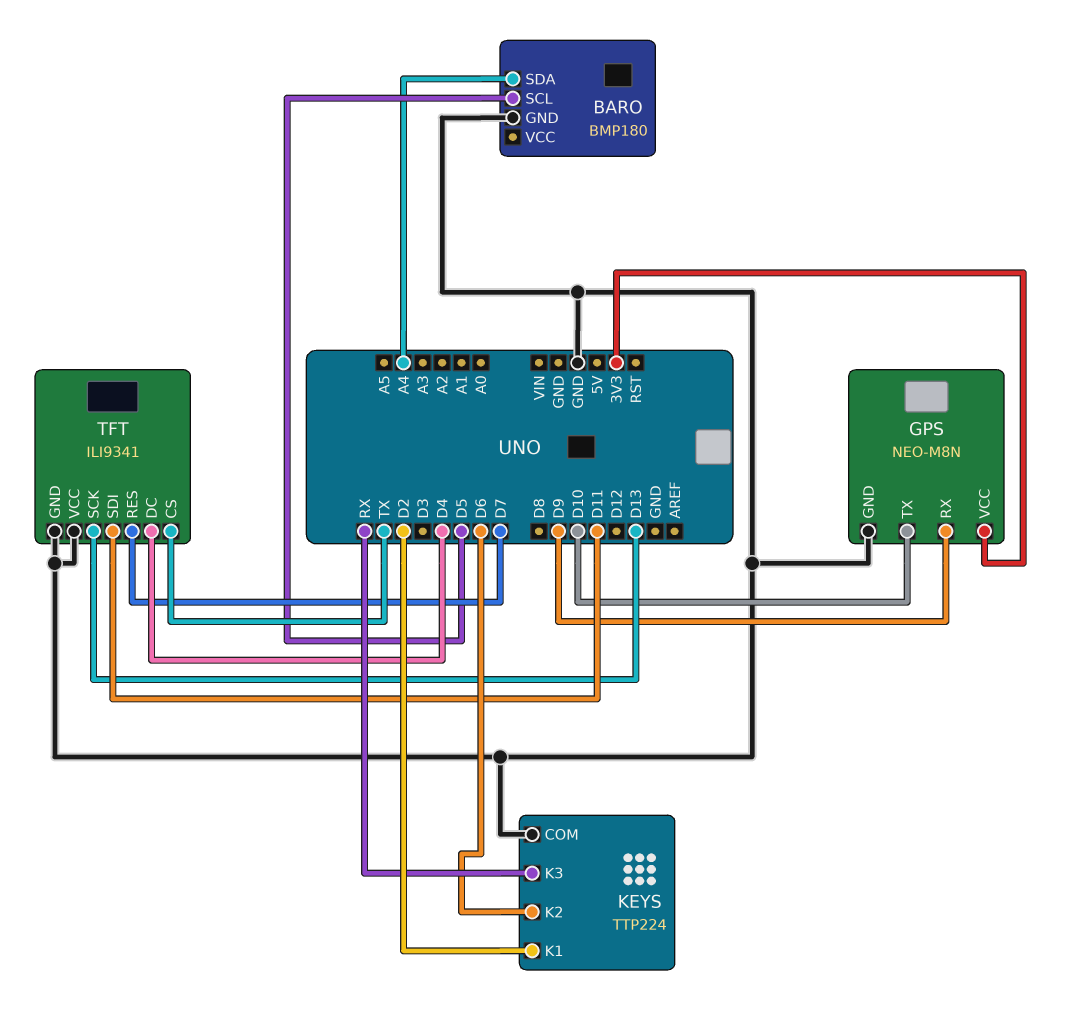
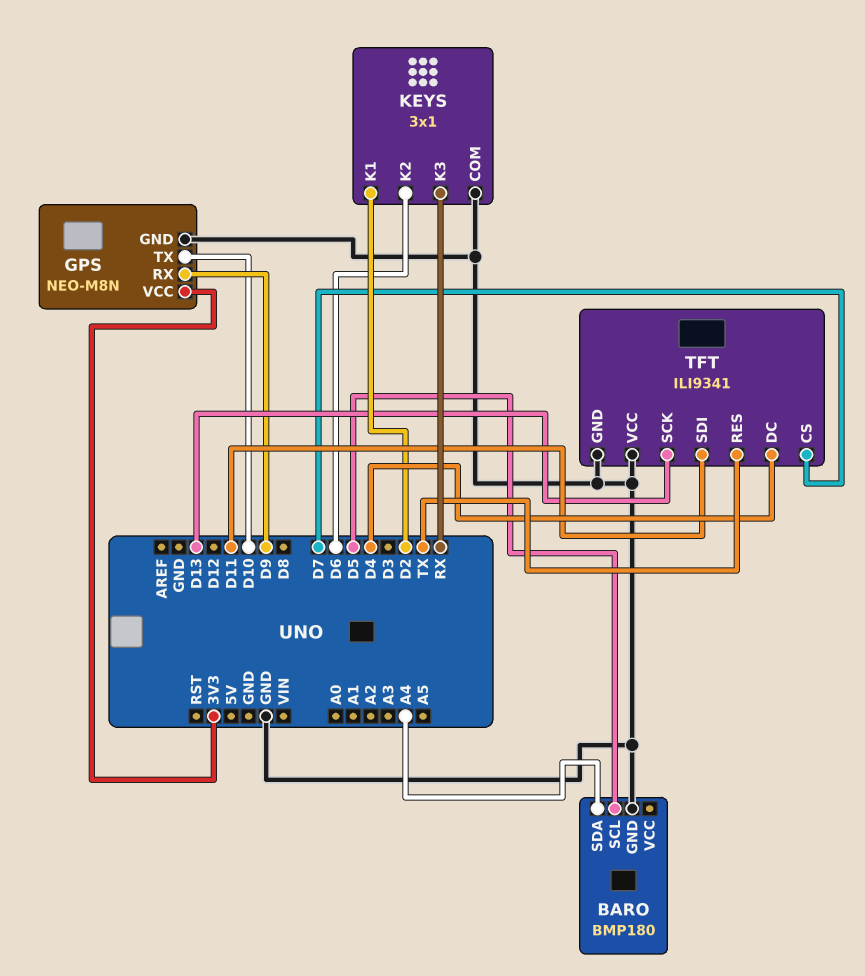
KEYS: TTP224 -> 3x1
TFT pin CS: TX -> D7
TFT pin RES: D7 -> TX

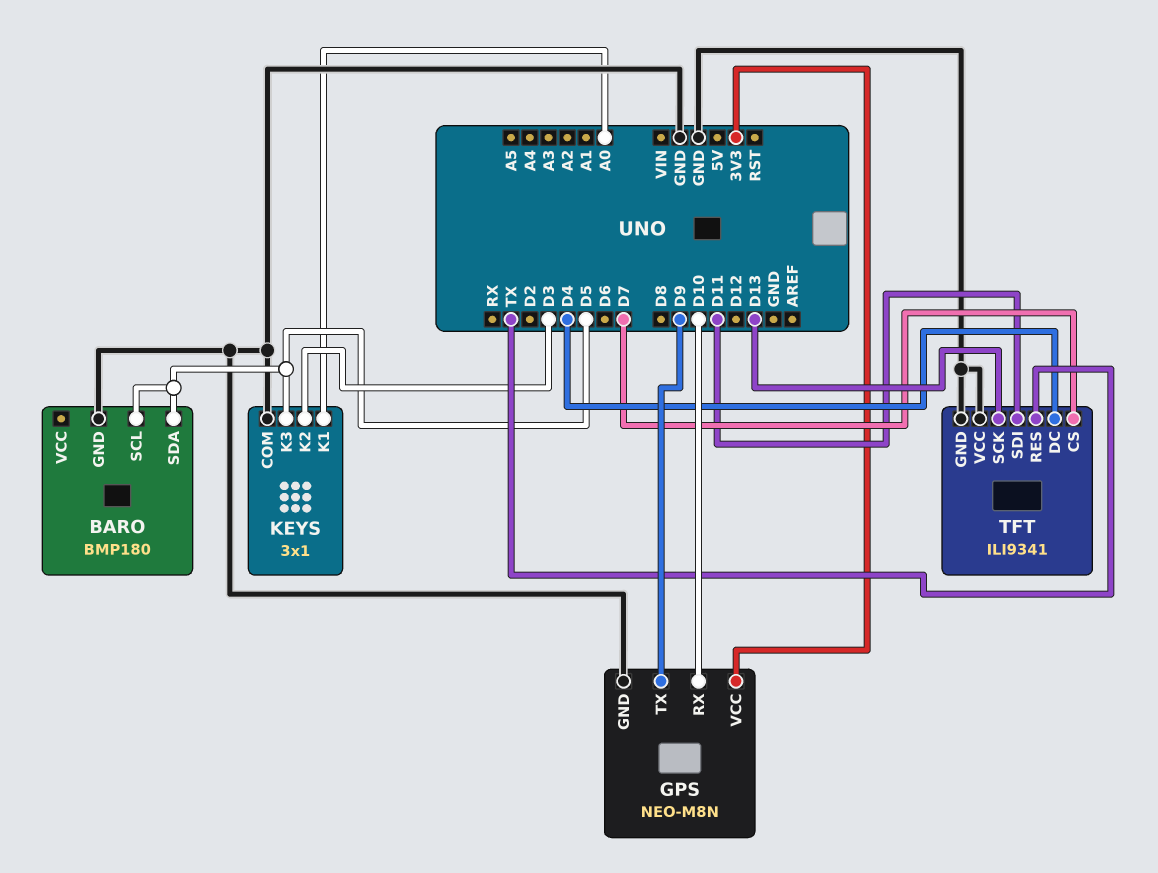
BARO pin SDA: A4 -> D5
GPS pin RX: D9 -> D10
GPS pin TX: D10 -> D9
KEYS pin K1: D2 -> A0
KEYS pin K2: D6 -> D3
KEYS pin K3: RX -> D5

